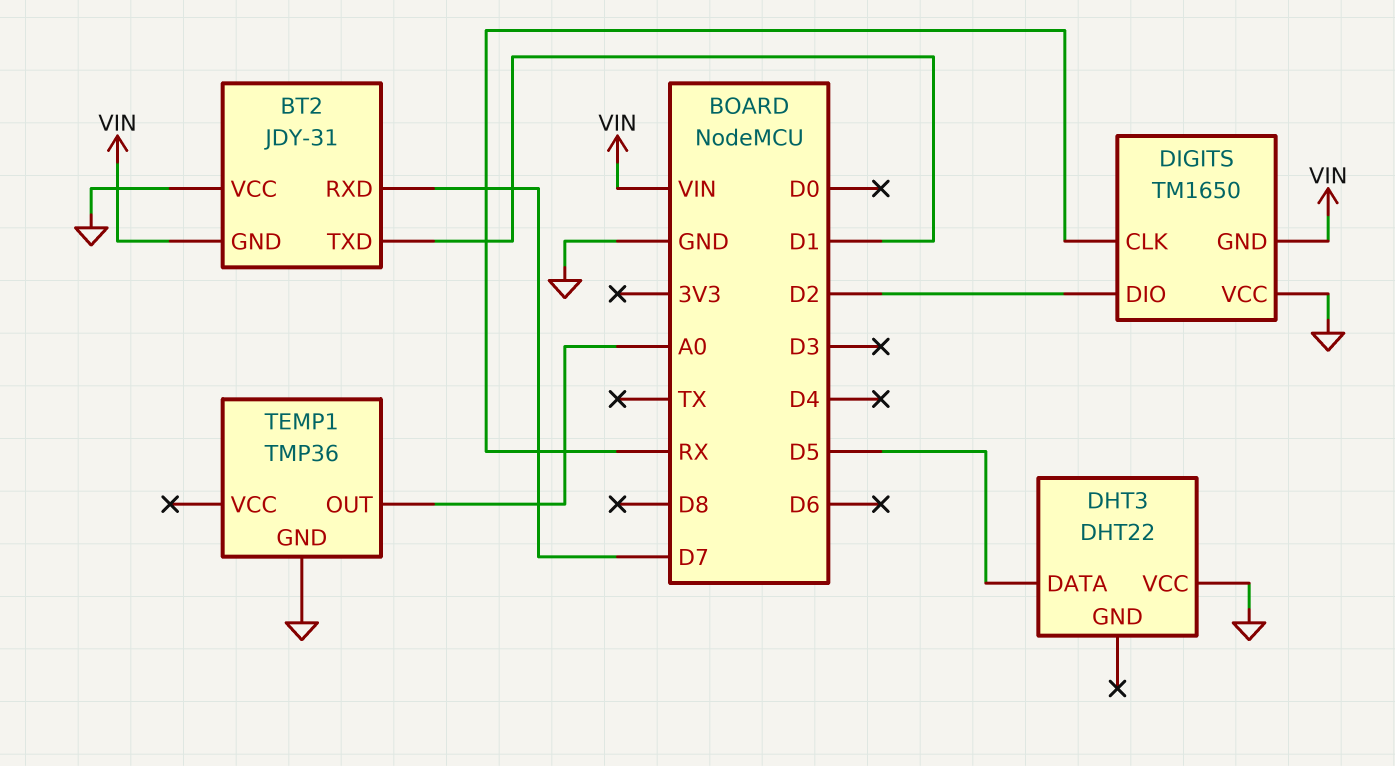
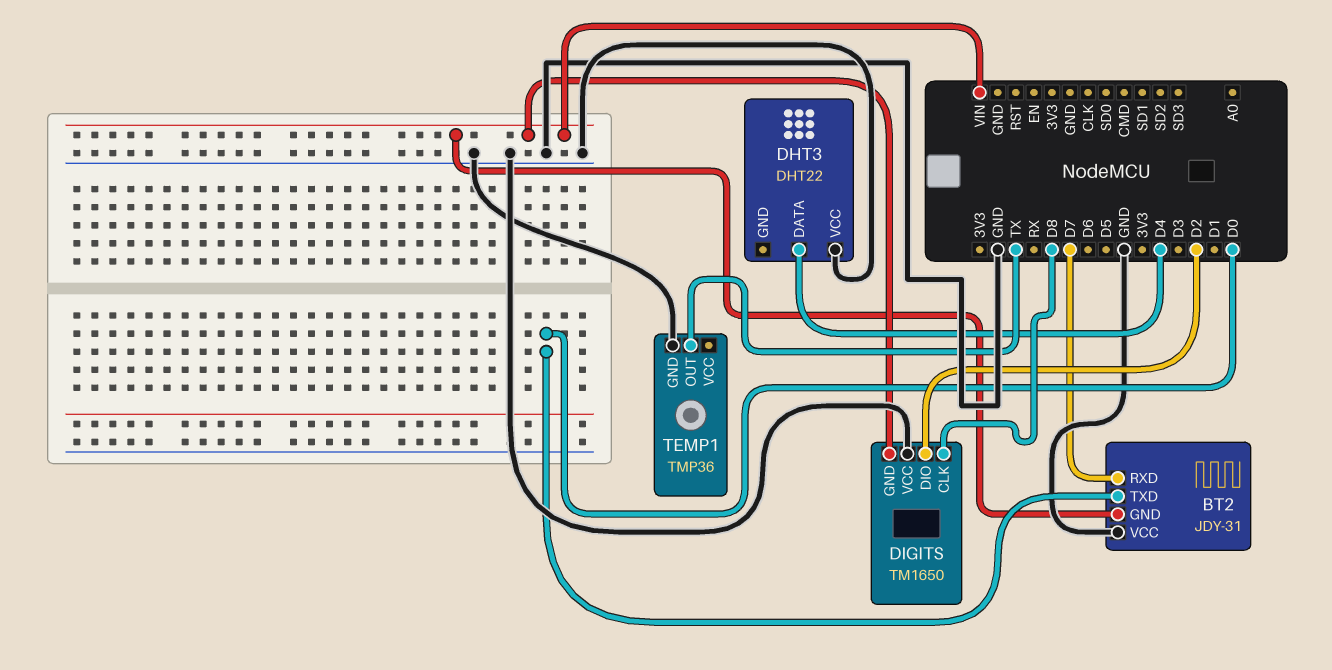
BT2 pin TXD: D1 -> D0
DHT3 pin DATA: D5 -> D4
DIGITS pin CLK: RX -> D8
TEMP1 pin OUT: A0 -> TX

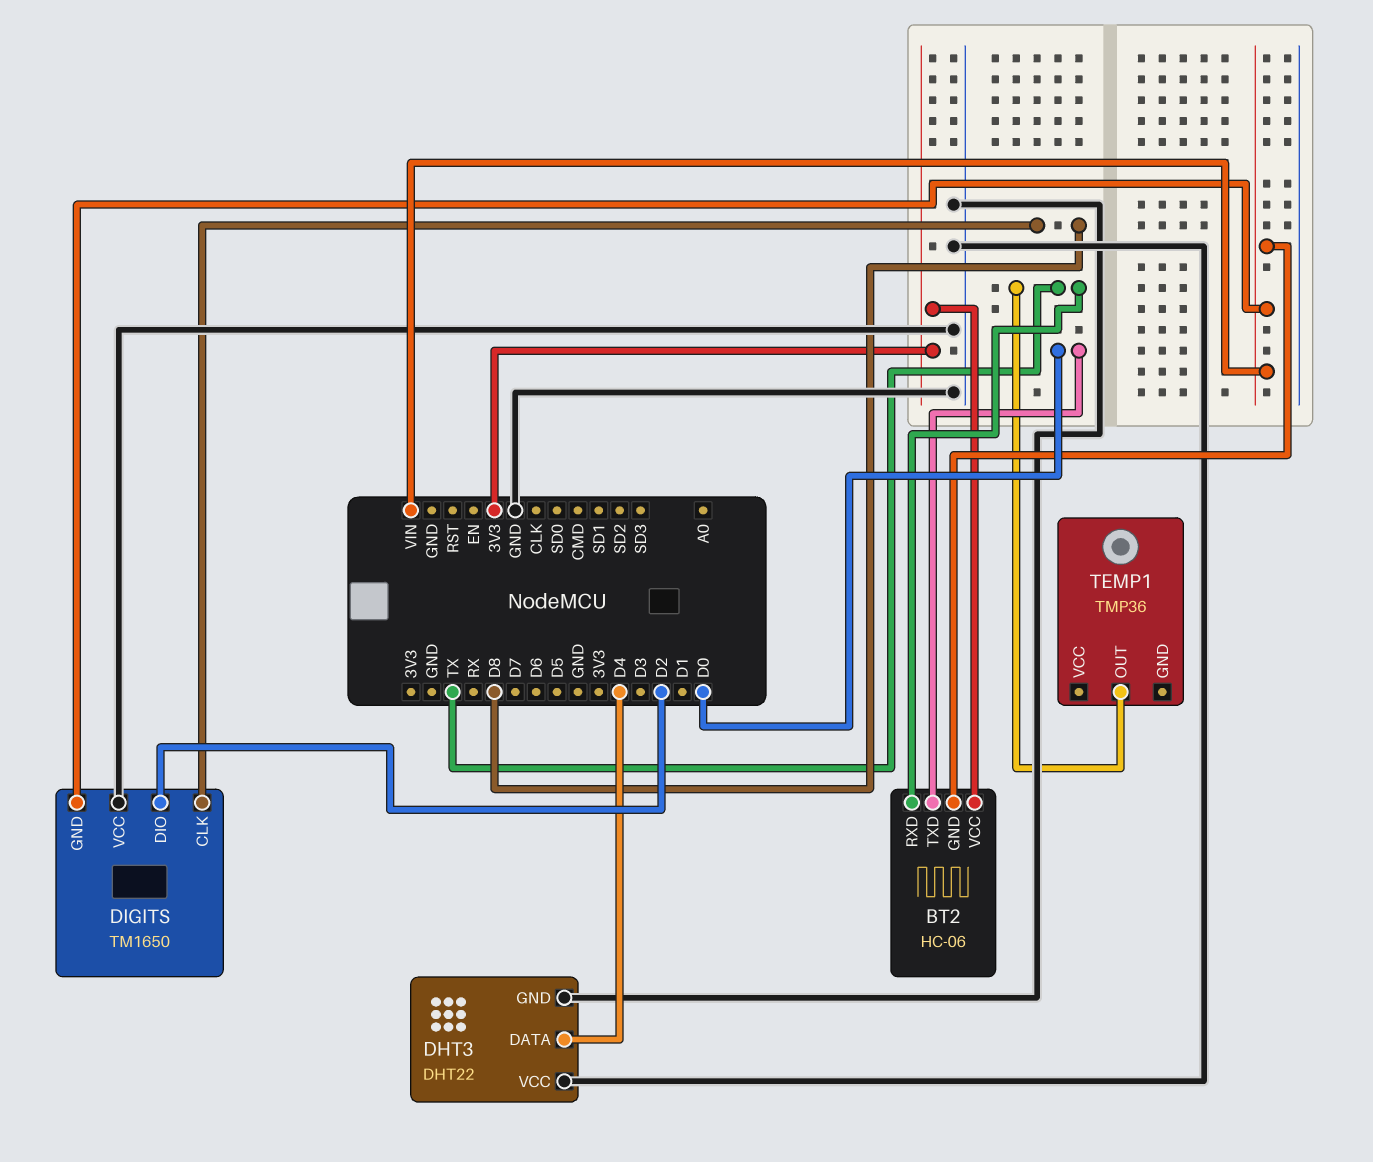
BT2: JDY-31 -> HC-06
BT2 pin RXD: D7 -> TX
BT2 pin VCC: GND -> 3V3
DHT3 pin GND: none -> GND
TEMP1 pin GND: GND -> none

